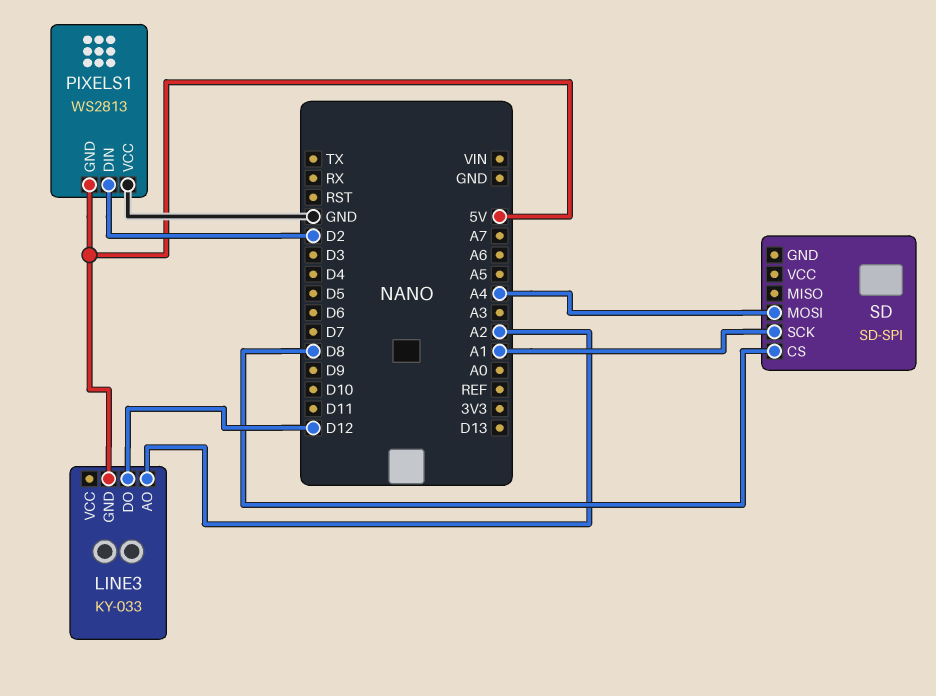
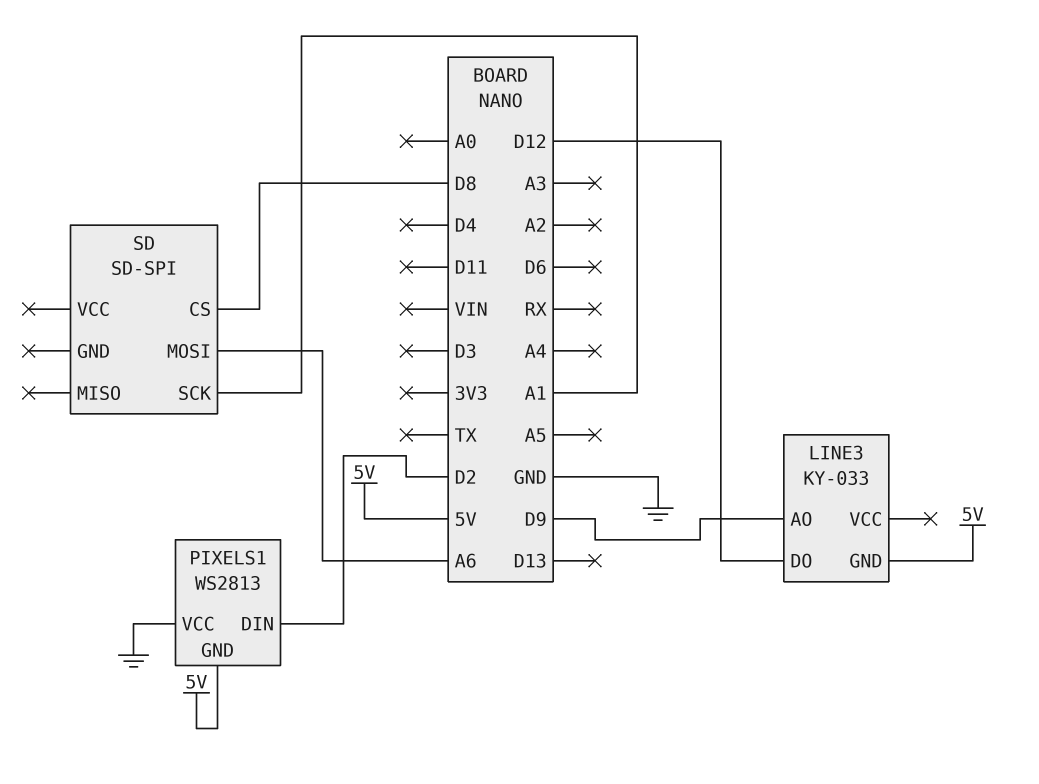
LINE3 pin AO: A2 -> D9
SD pin MOSI: A4 -> A6

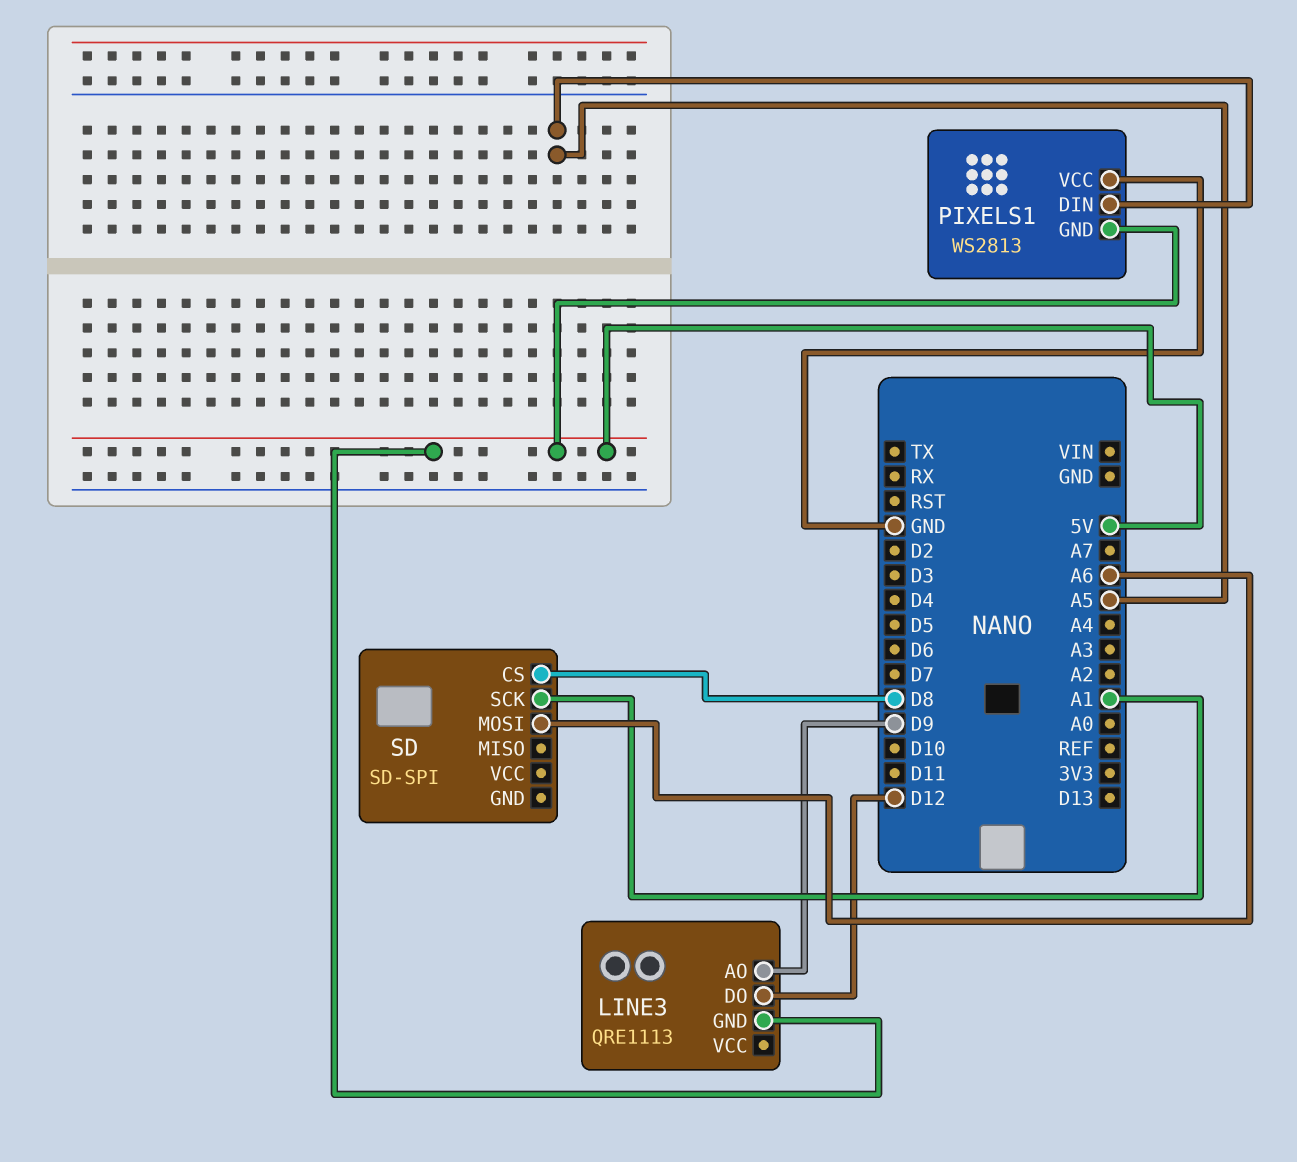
LINE3: KY-033 -> QRE1113
PIXELS1 pin DIN: D2 -> A5

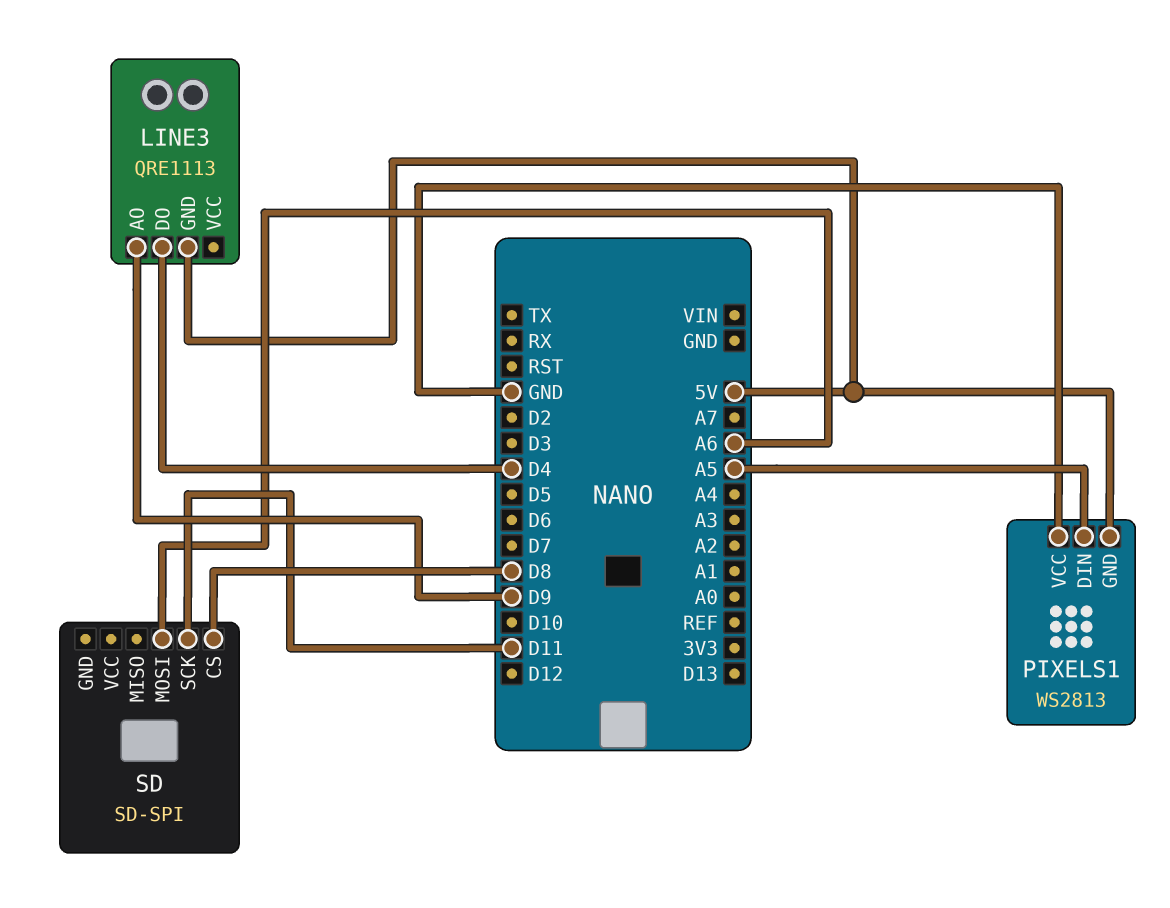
LINE3 pin DO: D12 -> D4
SD pin SCK: A1 -> D11

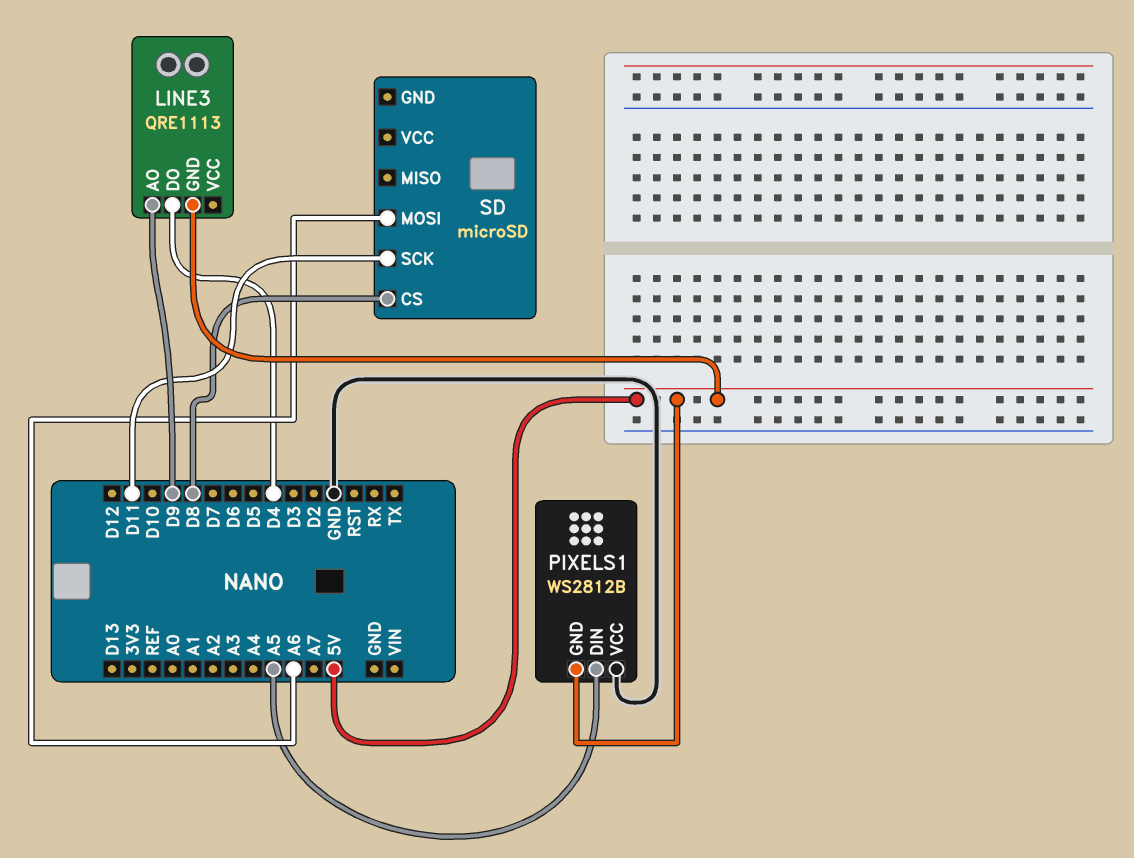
PIXELS1: WS2813 -> WS2812B
SD: SD-SPI -> microSD

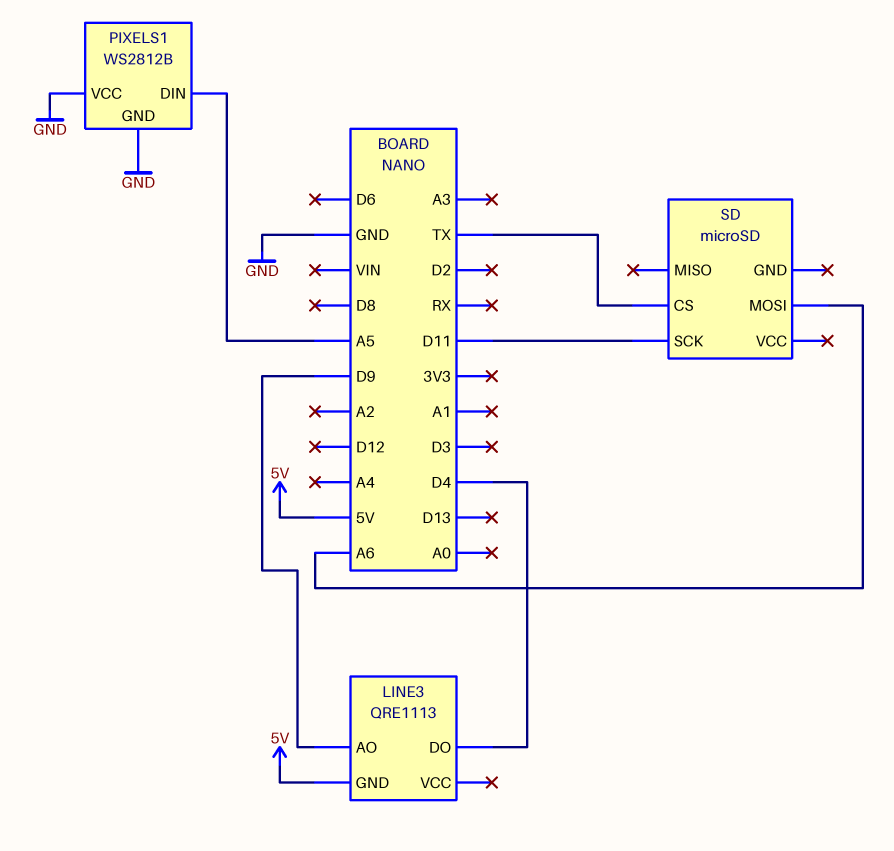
PIXELS1 pin GND: 5V -> GND
SD pin CS: D8 -> TX

